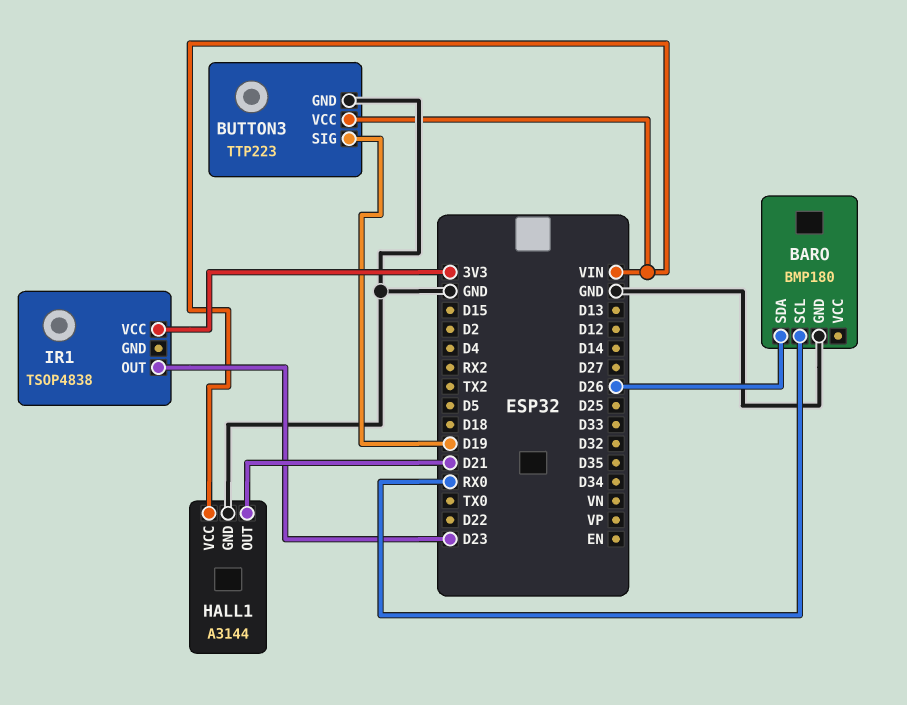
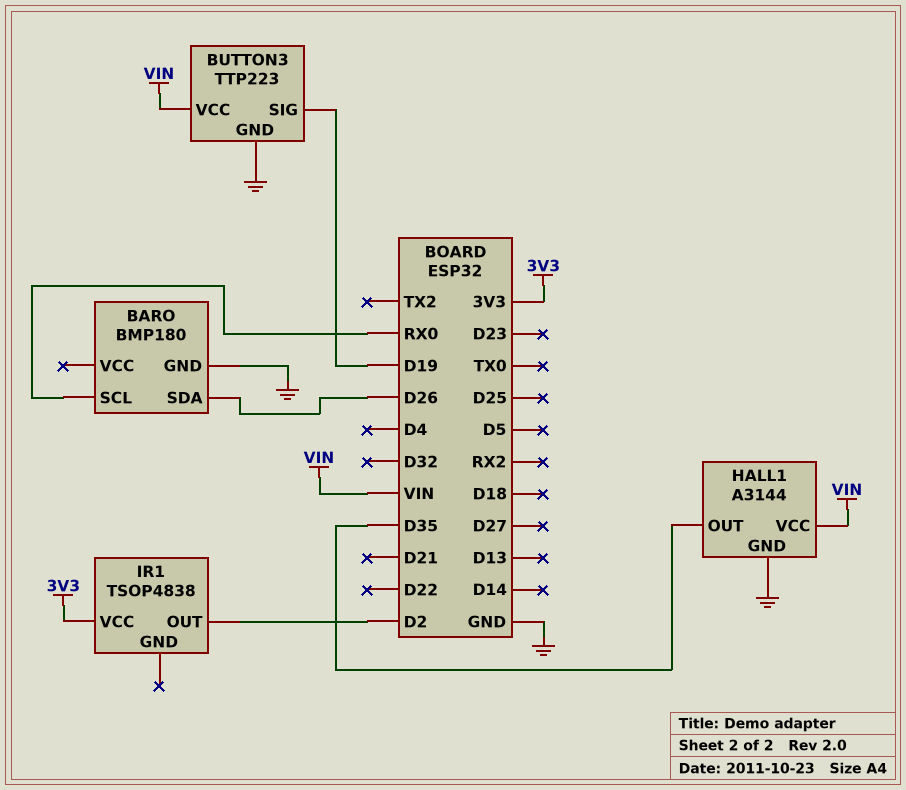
HALL1 pin OUT: D21 -> D35
IR1 pin OUT: D23 -> D2

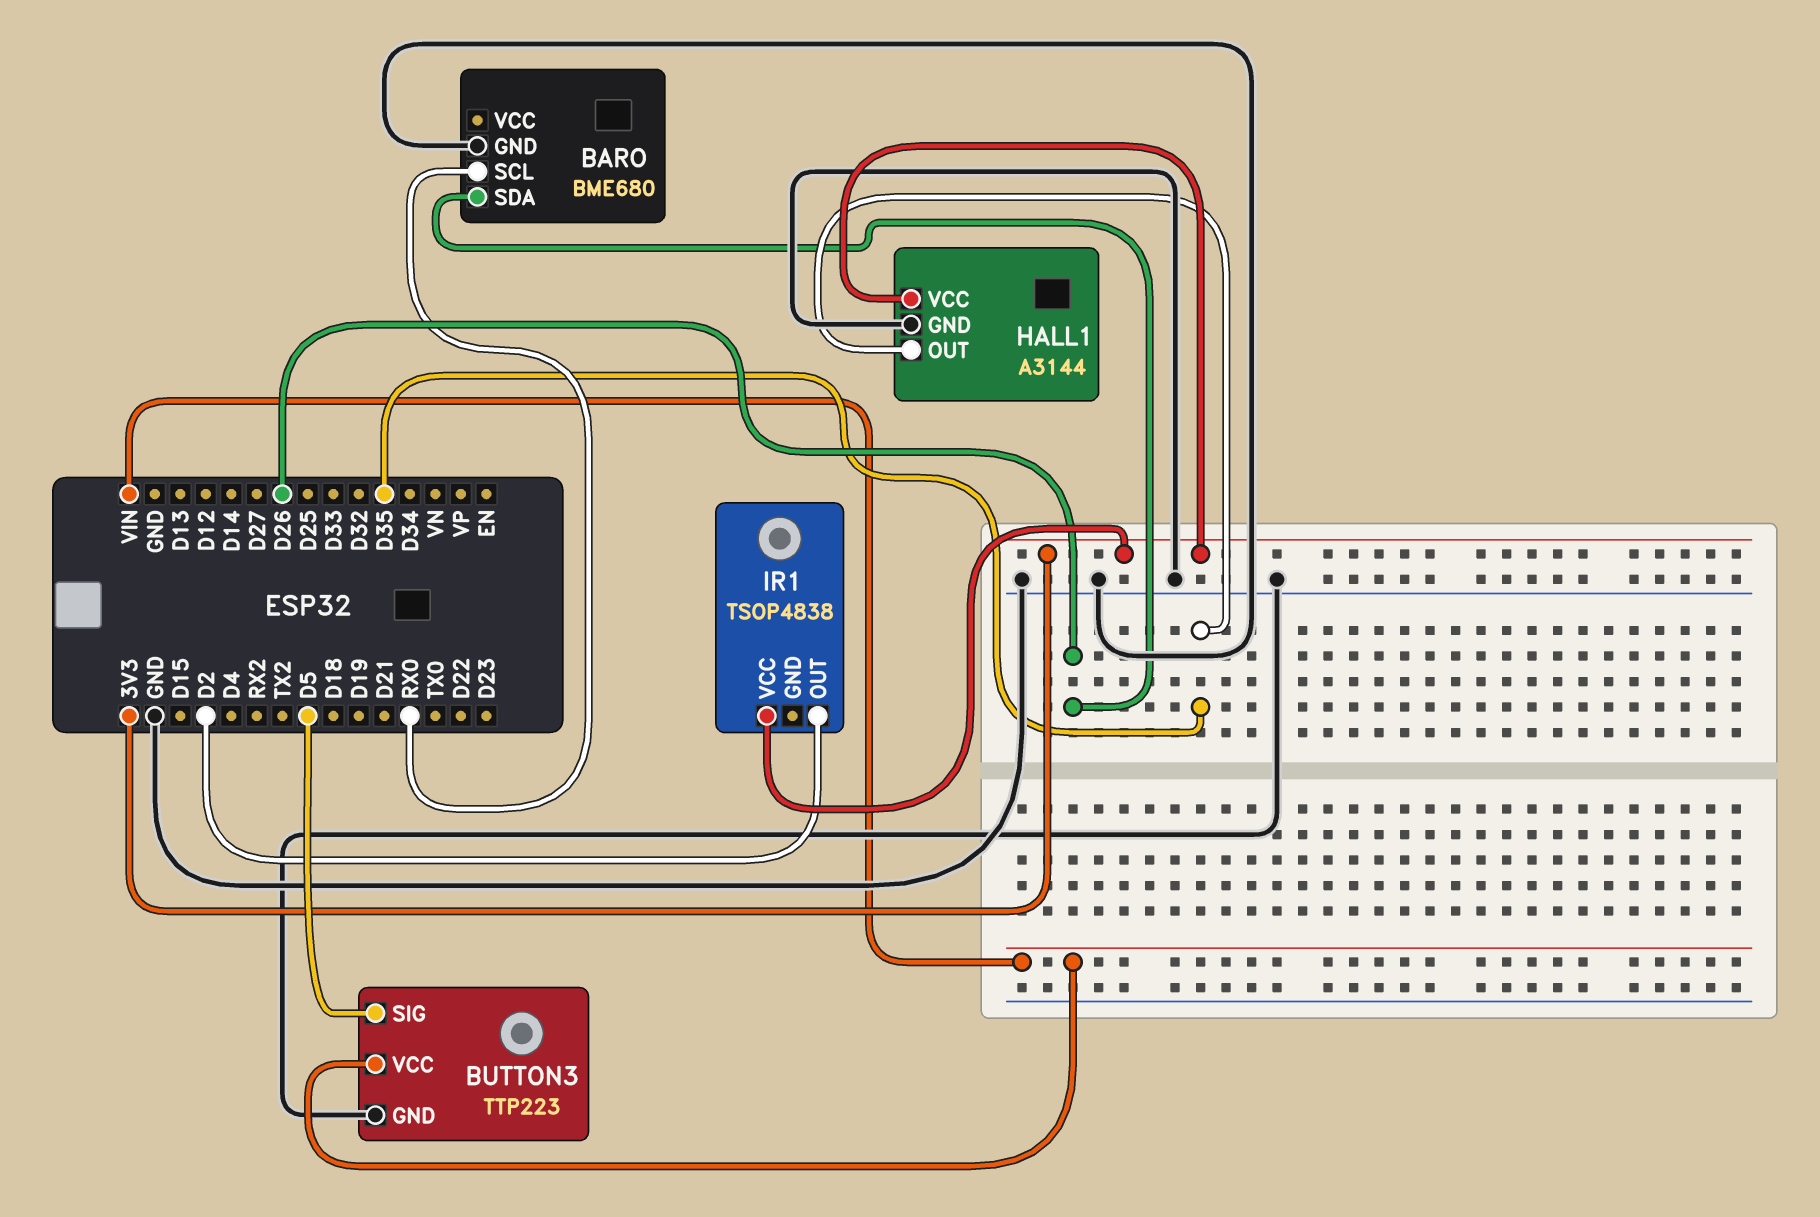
BARO: BMP180 -> BME680
BUTTON3 pin SIG: D19 -> D5
HALL1 pin VCC: VIN -> 3V3

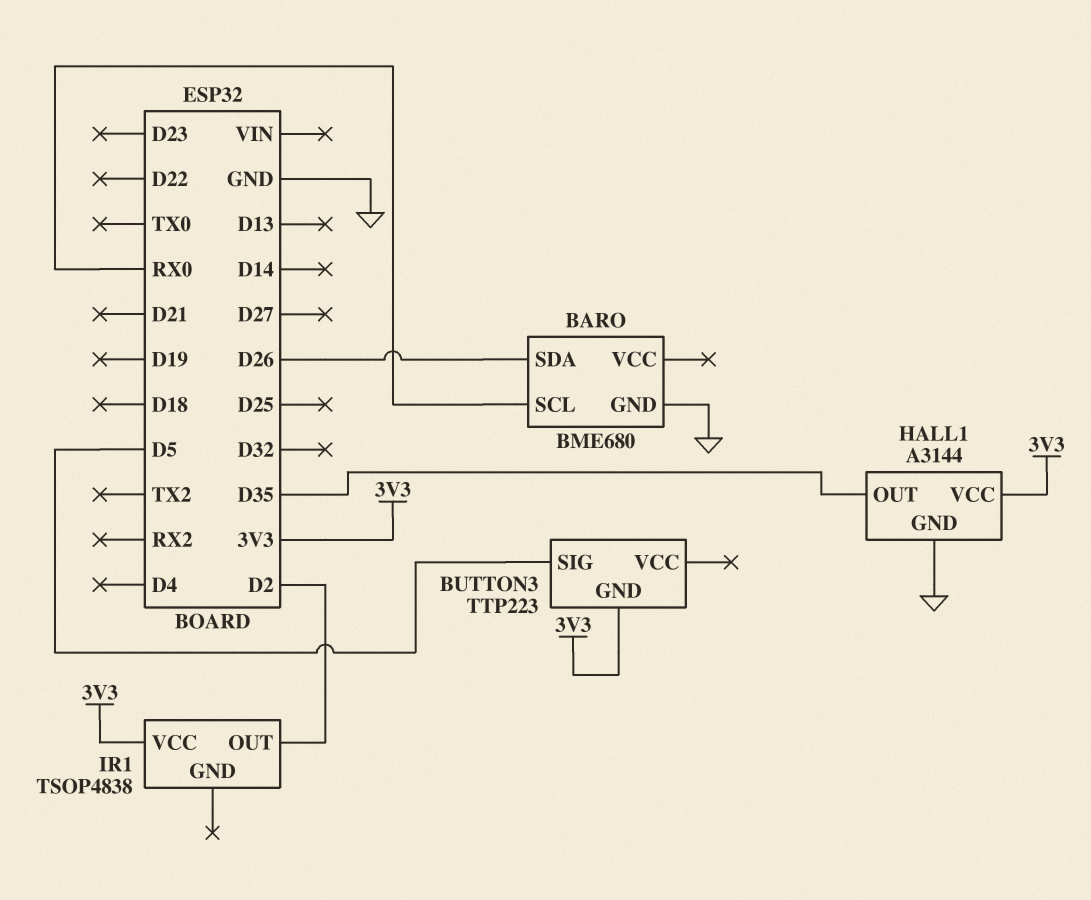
BUTTON3 pin GND: GND -> 3V3
BUTTON3 pin VCC: VIN -> none

